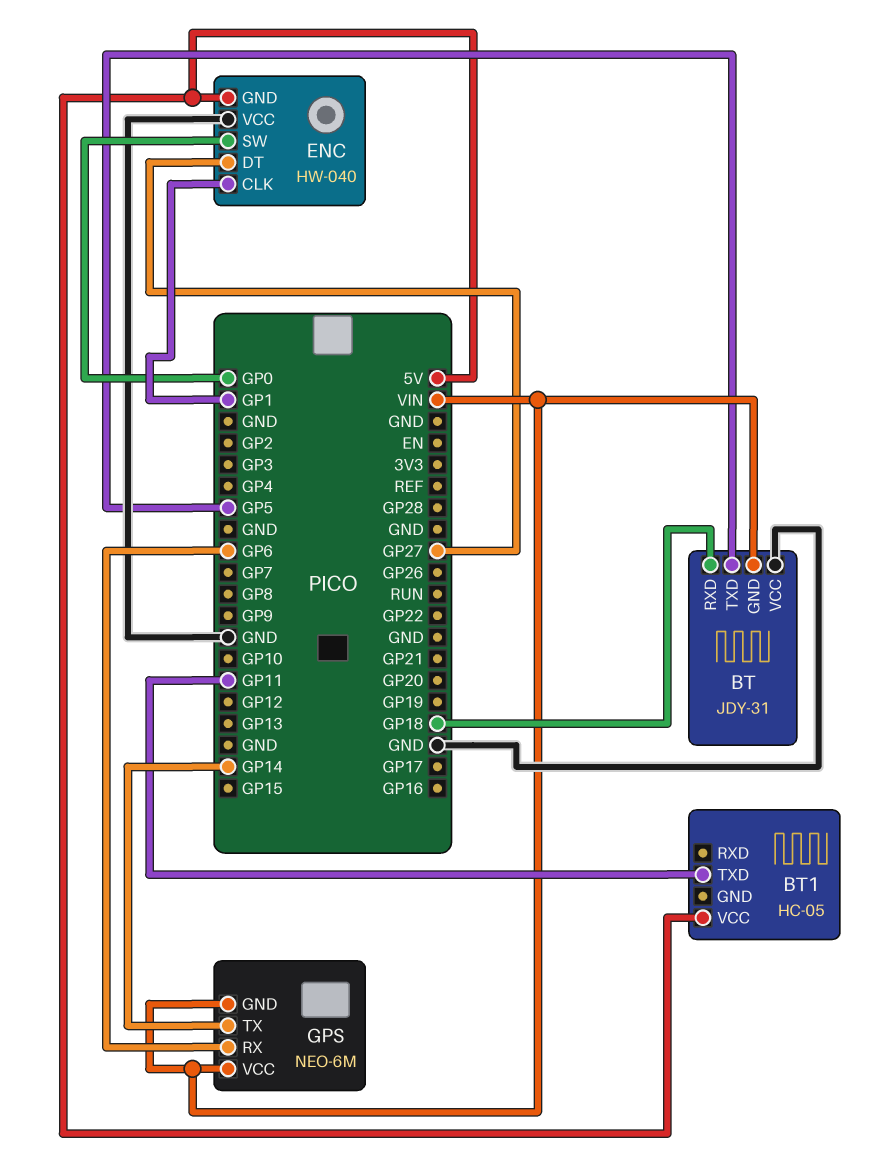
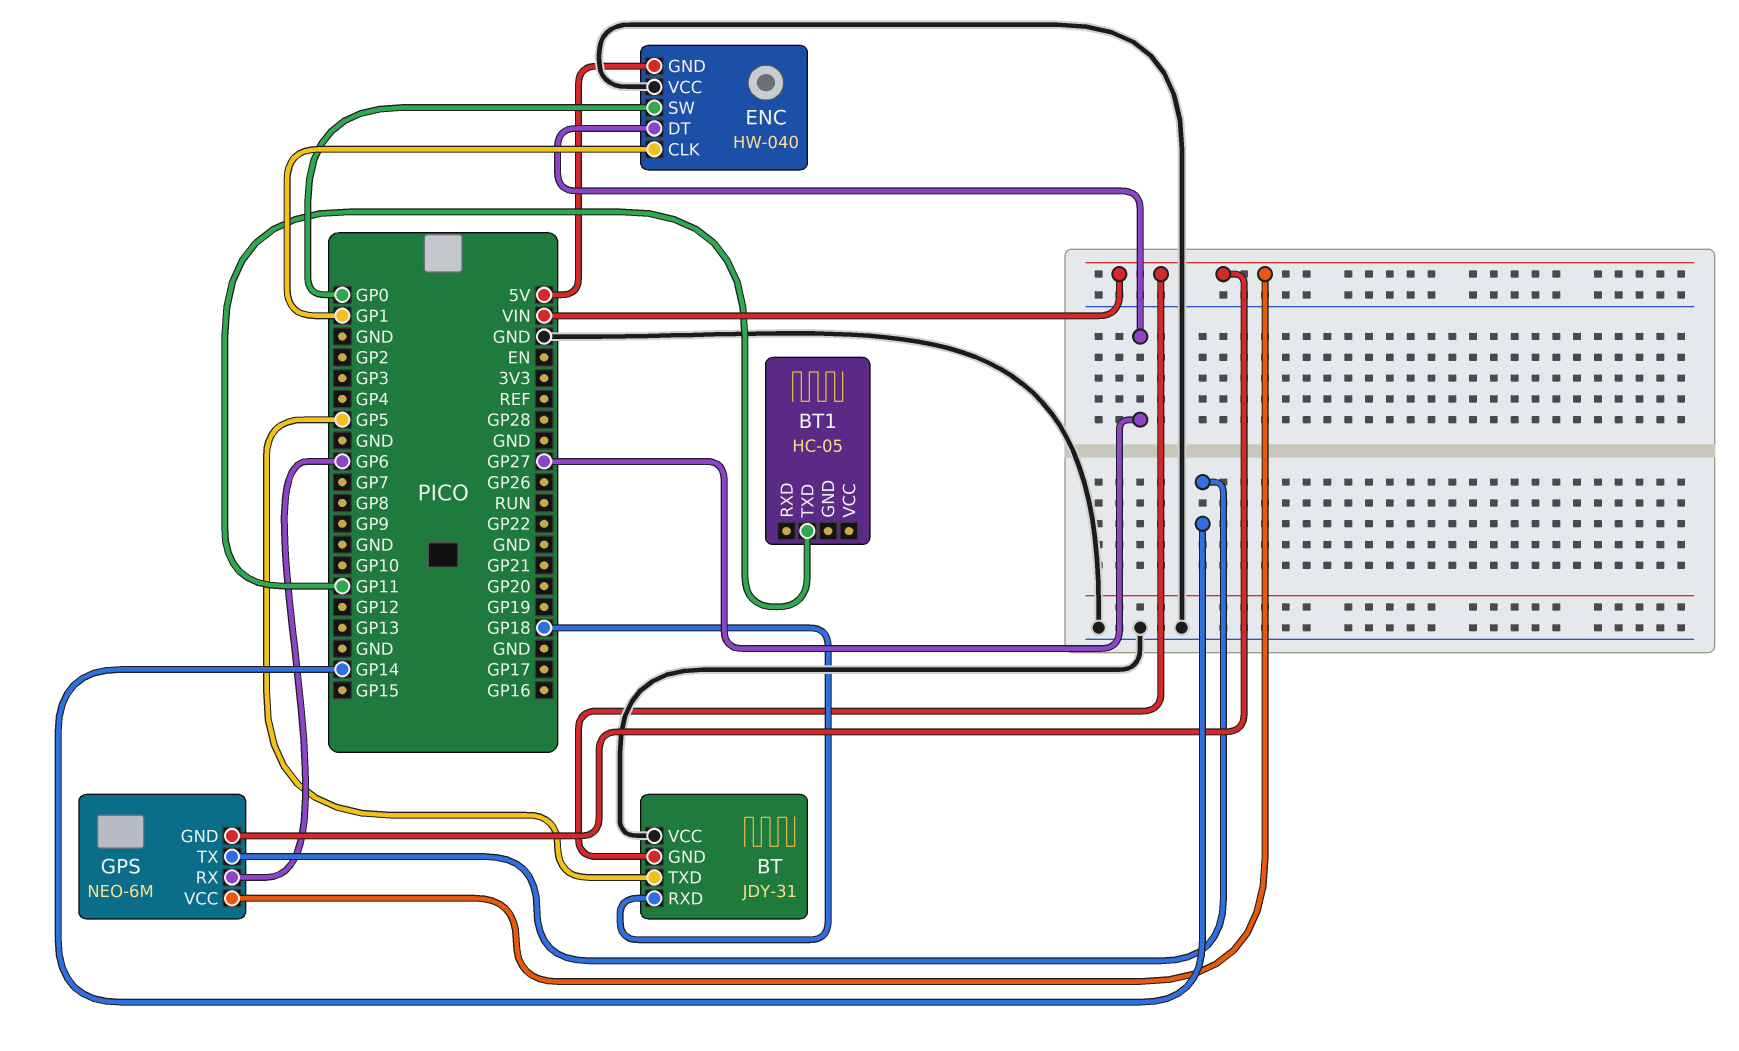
BT1 pin VCC: 5V -> none

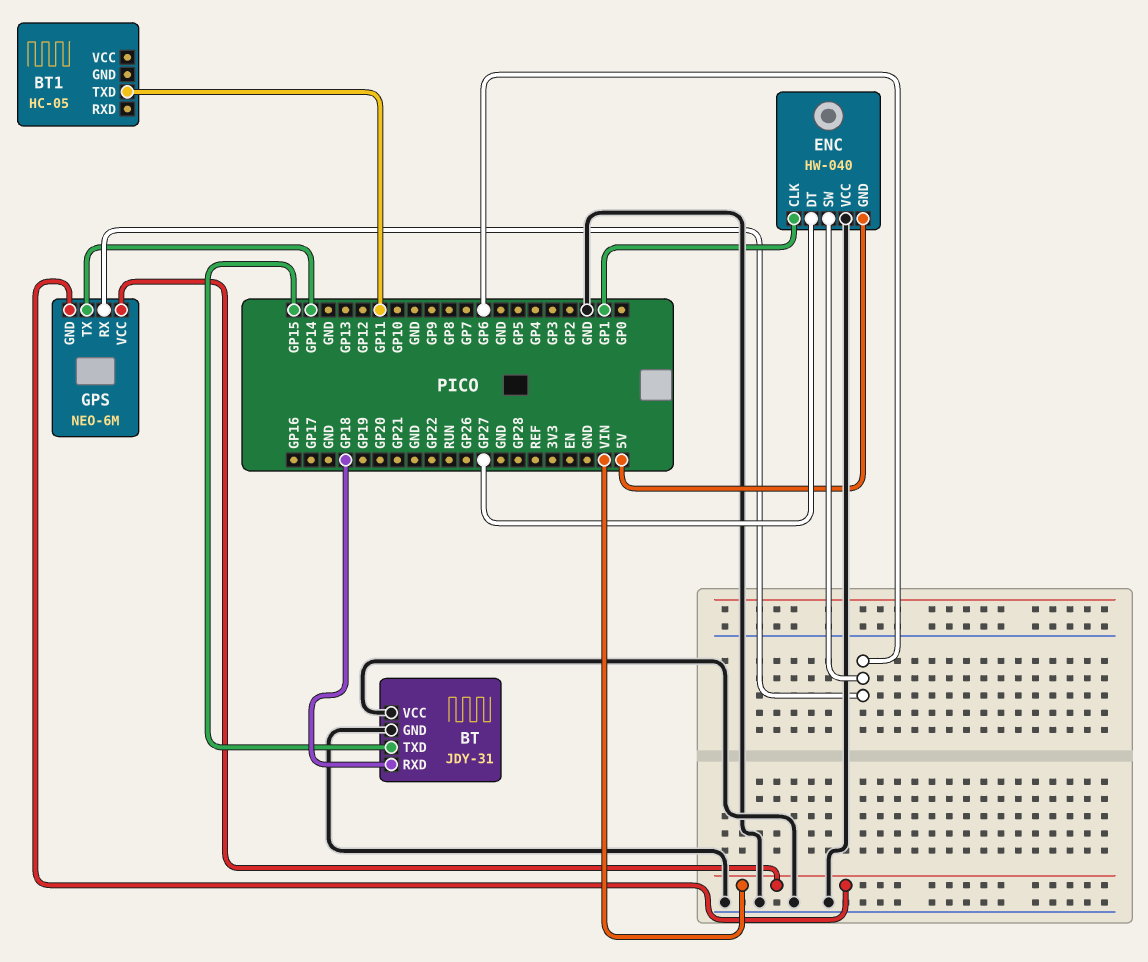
BT pin GND: VIN -> GND
BT pin TXD: GP5 -> GP15
ENC pin SW: GP0 -> GP6

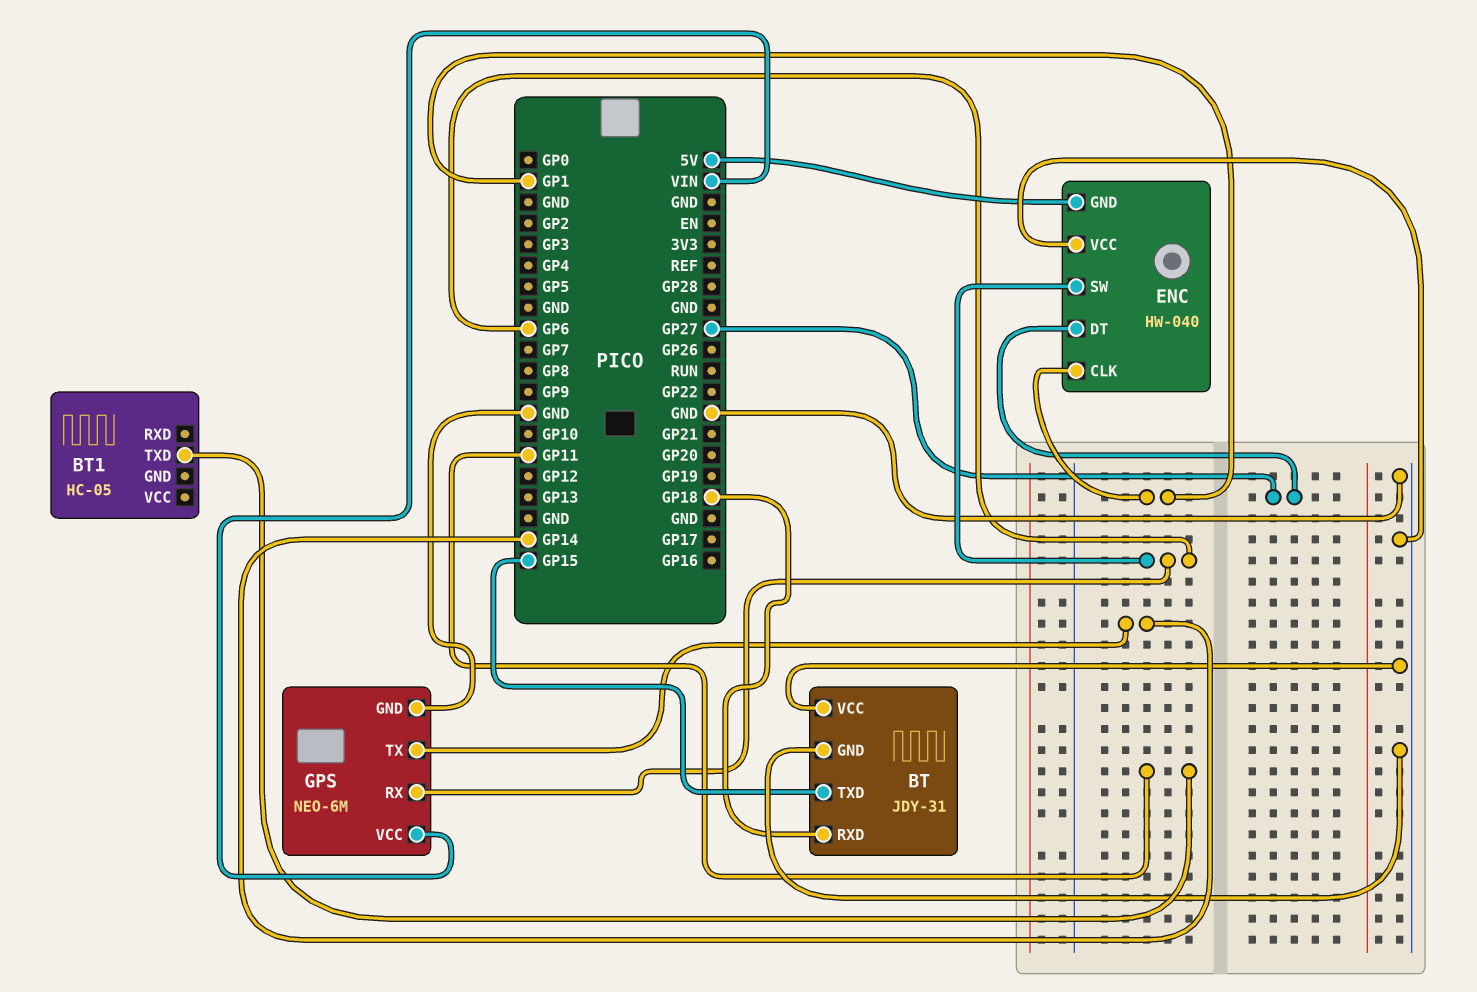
GPS pin GND: VIN -> GND

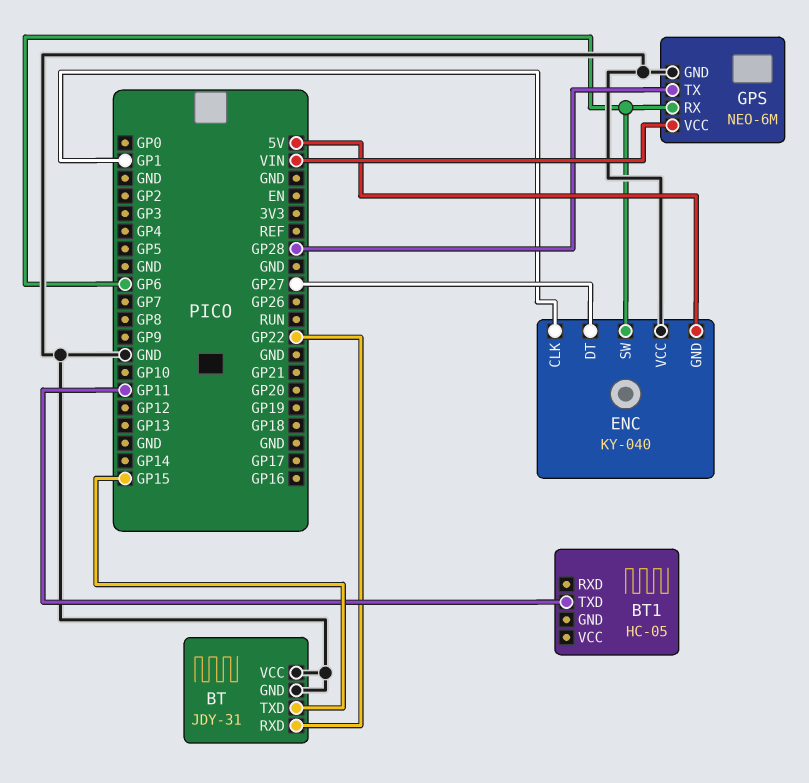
BT pin RXD: GP18 -> GP22
ENC: HW-040 -> KY-040
GPS pin TX: GP14 -> GP28

